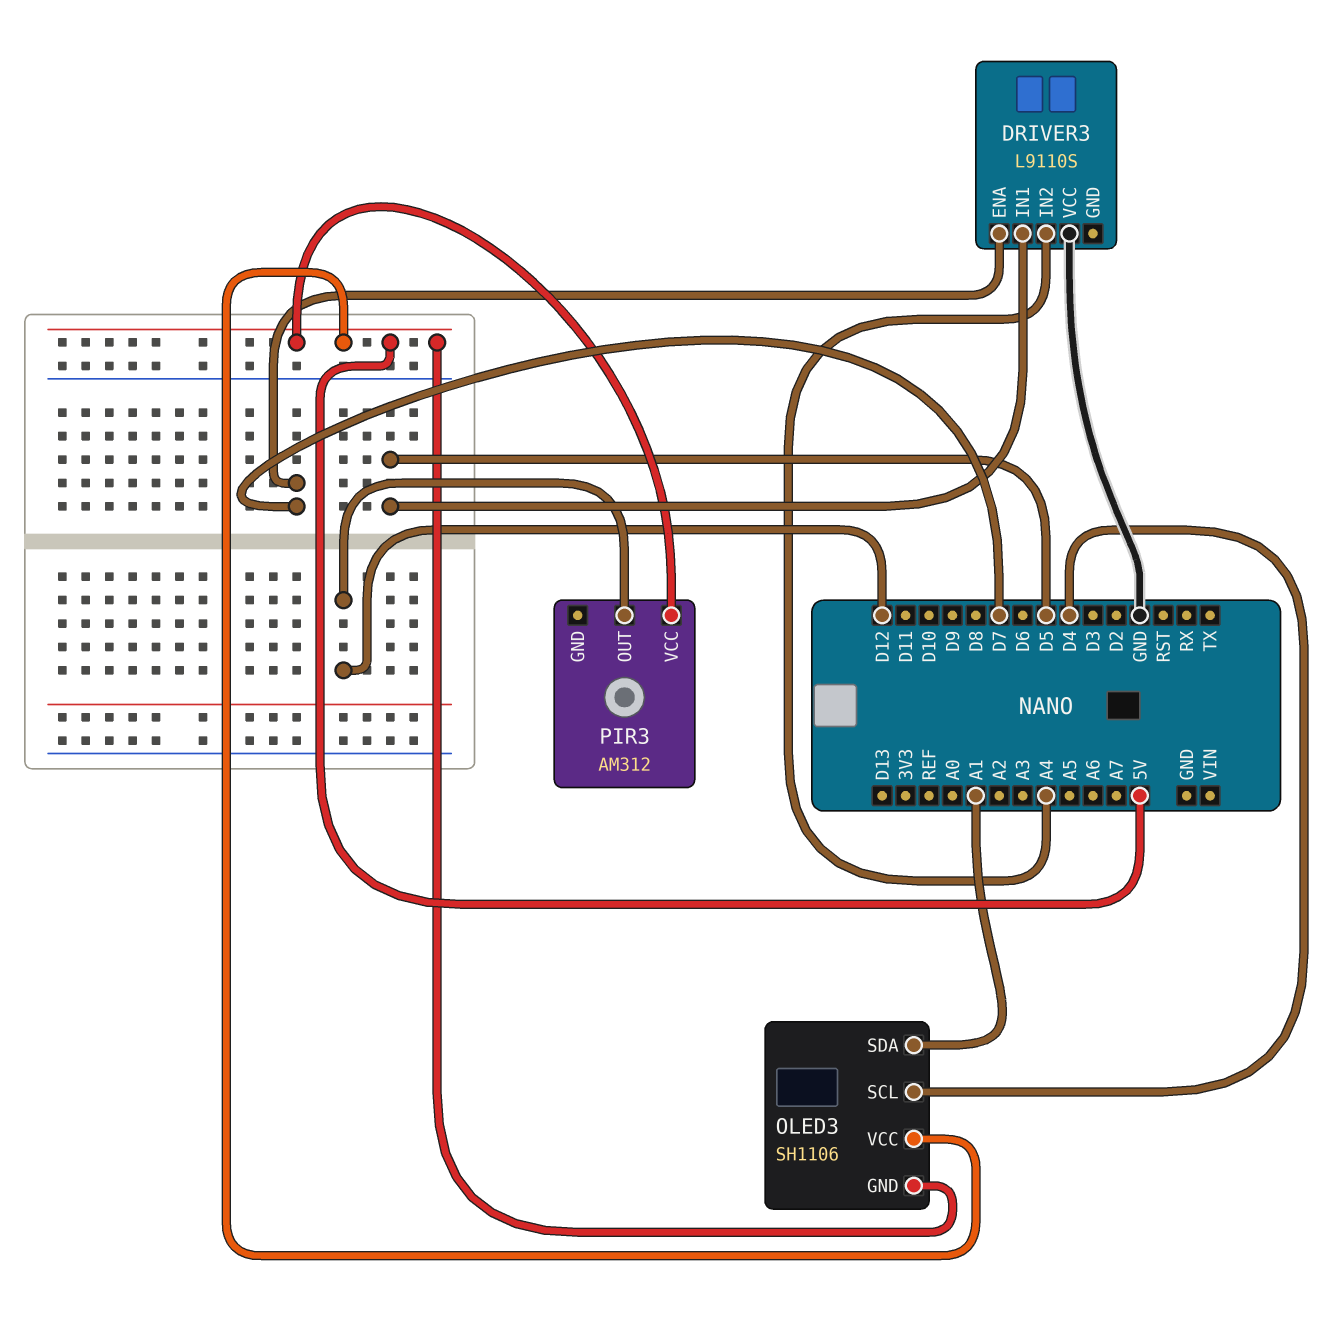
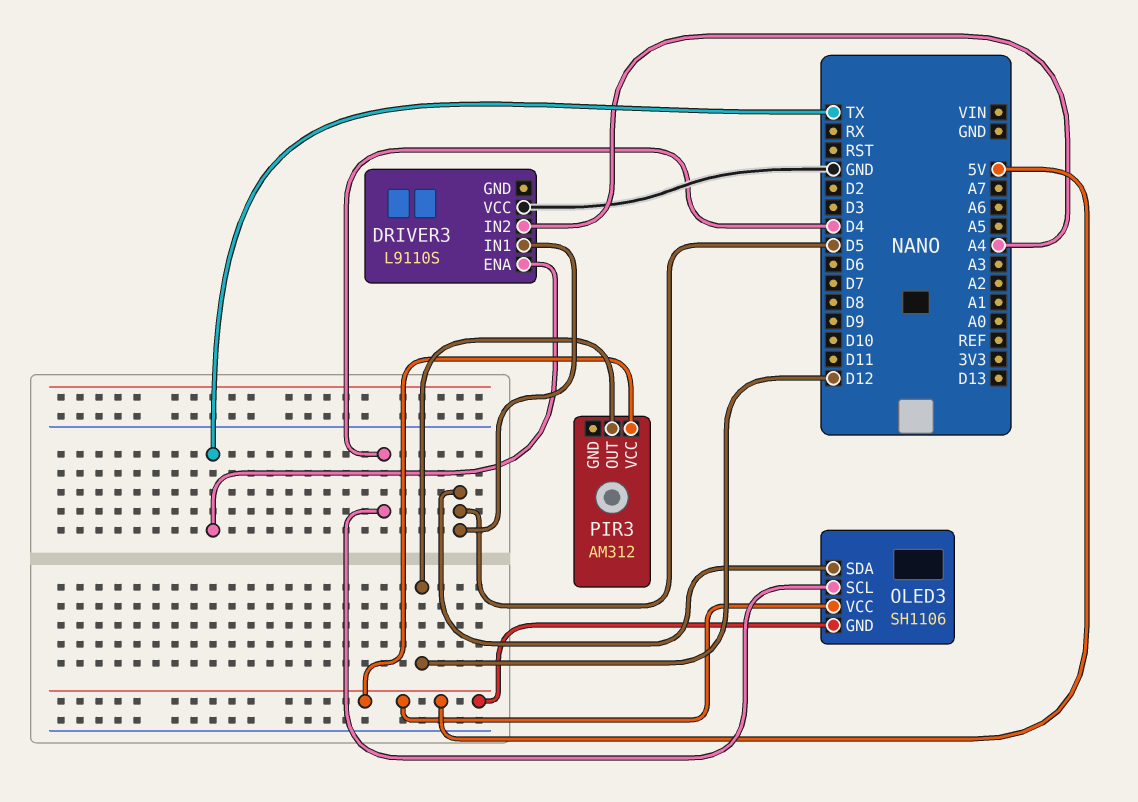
DRIVER3 pin ENA: D7 -> TX
OLED3 pin SDA: A1 -> D5

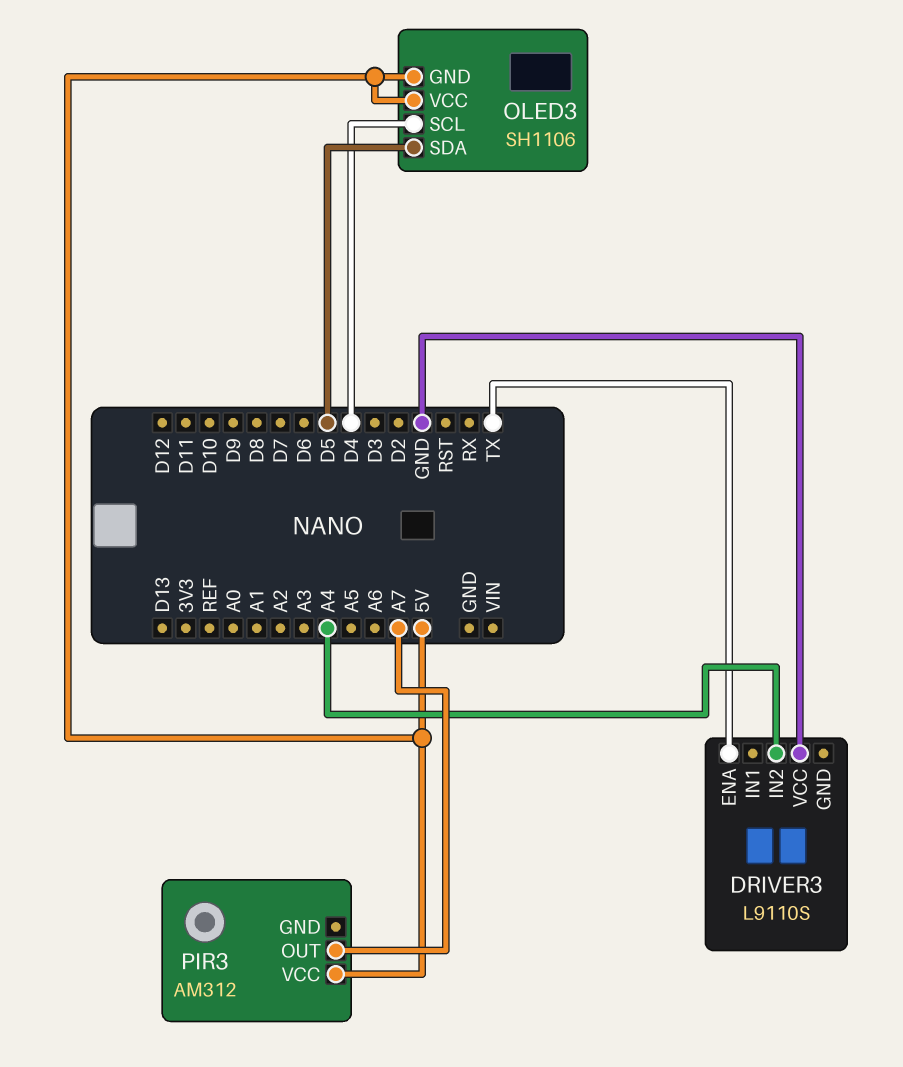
DRIVER3 pin IN1: D5 -> none
PIR3 pin OUT: D12 -> A7

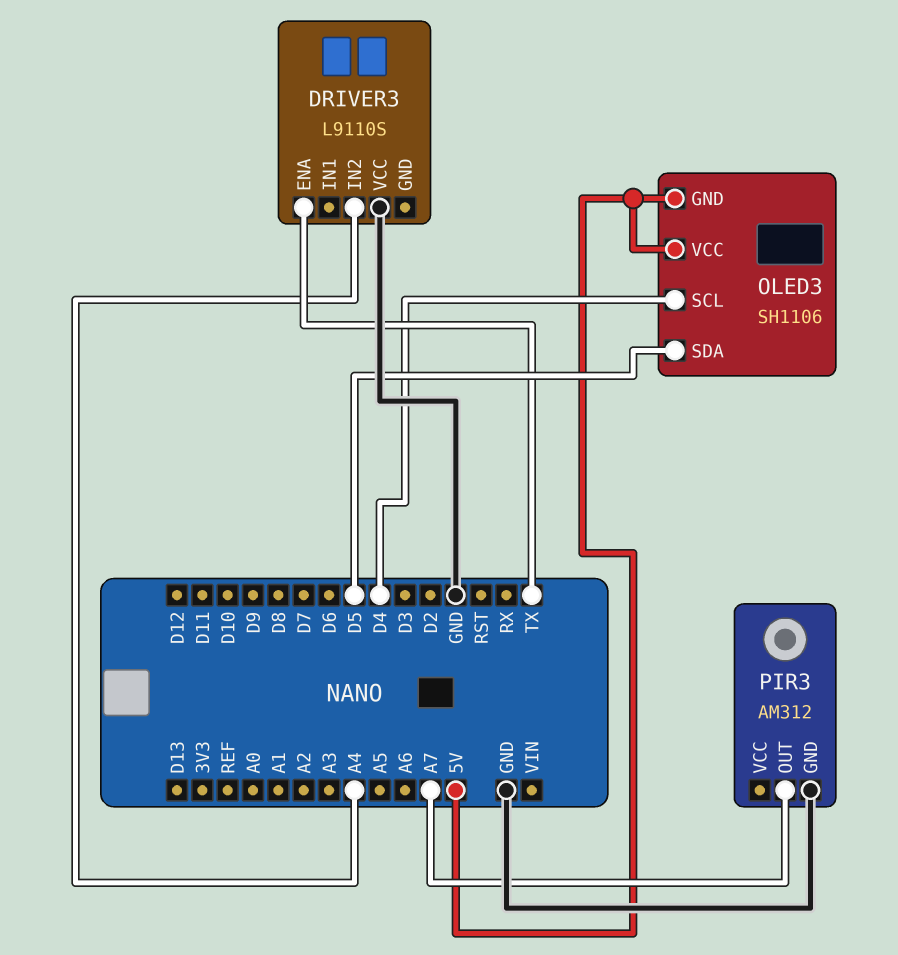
PIR3 pin GND: none -> GND
PIR3 pin VCC: 5V -> none

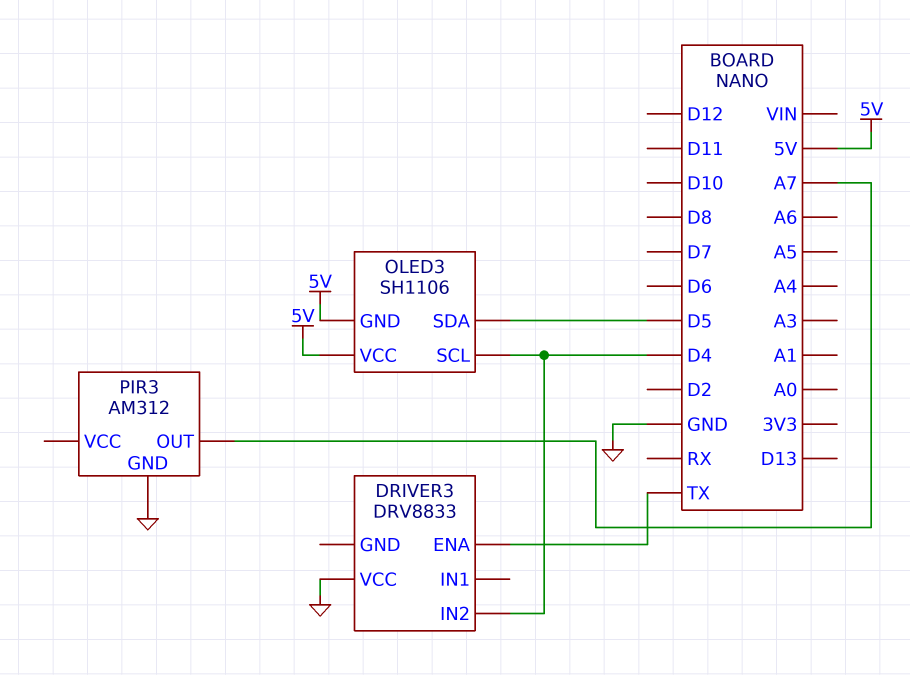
DRIVER3: L9110S -> DRV8833
DRIVER3 pin IN2: A4 -> D4

